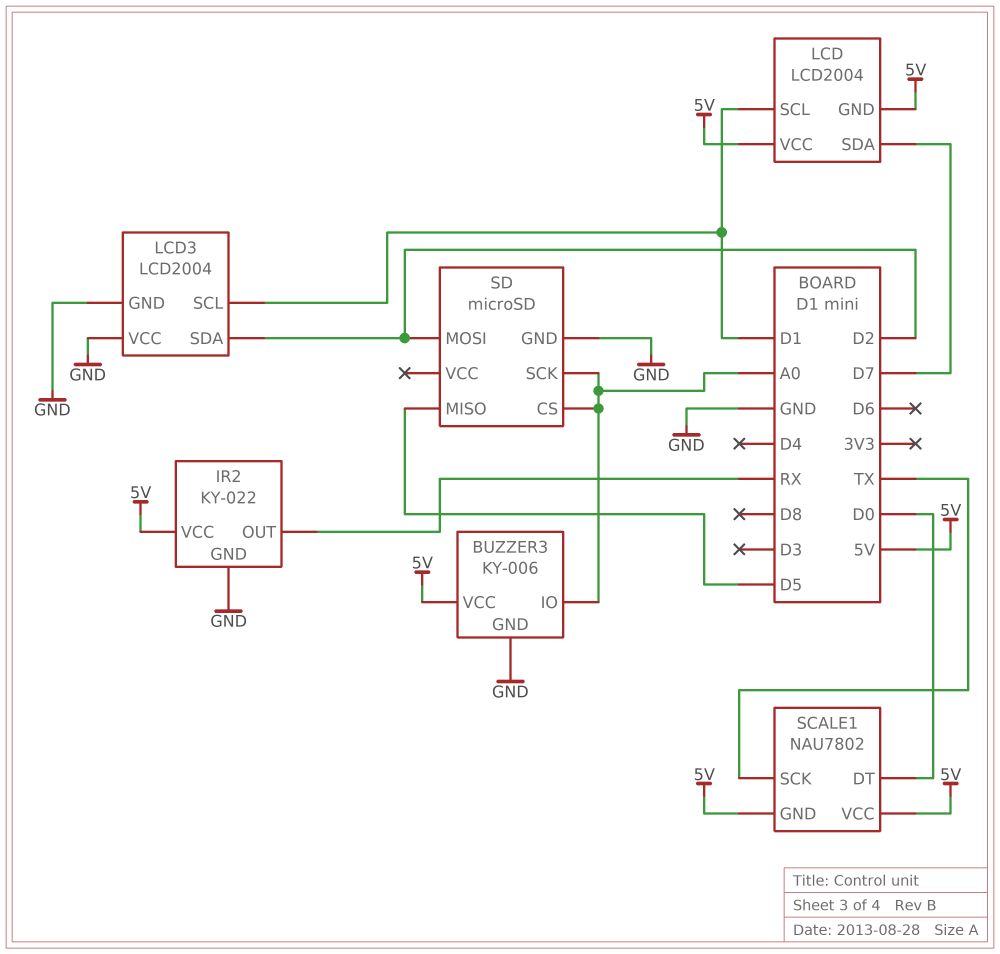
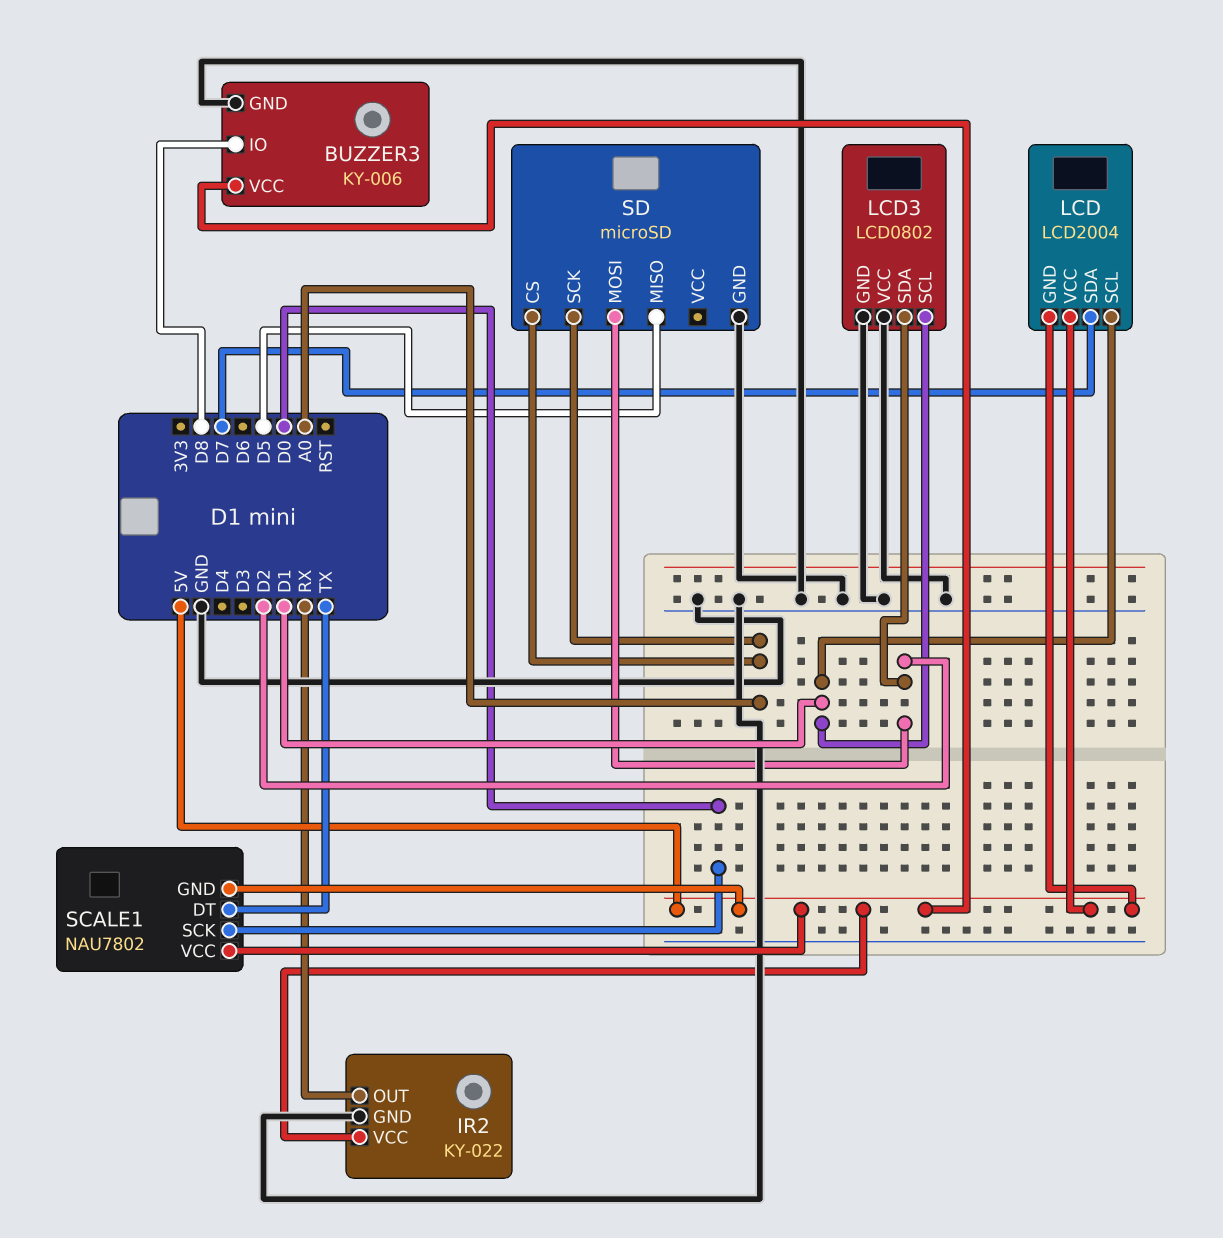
BUZZER3 pin IO: A0 -> D8
LCD3: LCD2004 -> LCD0802
SCALE1 pin DT: D0 -> TX
SCALE1 pin SCK: TX -> D0

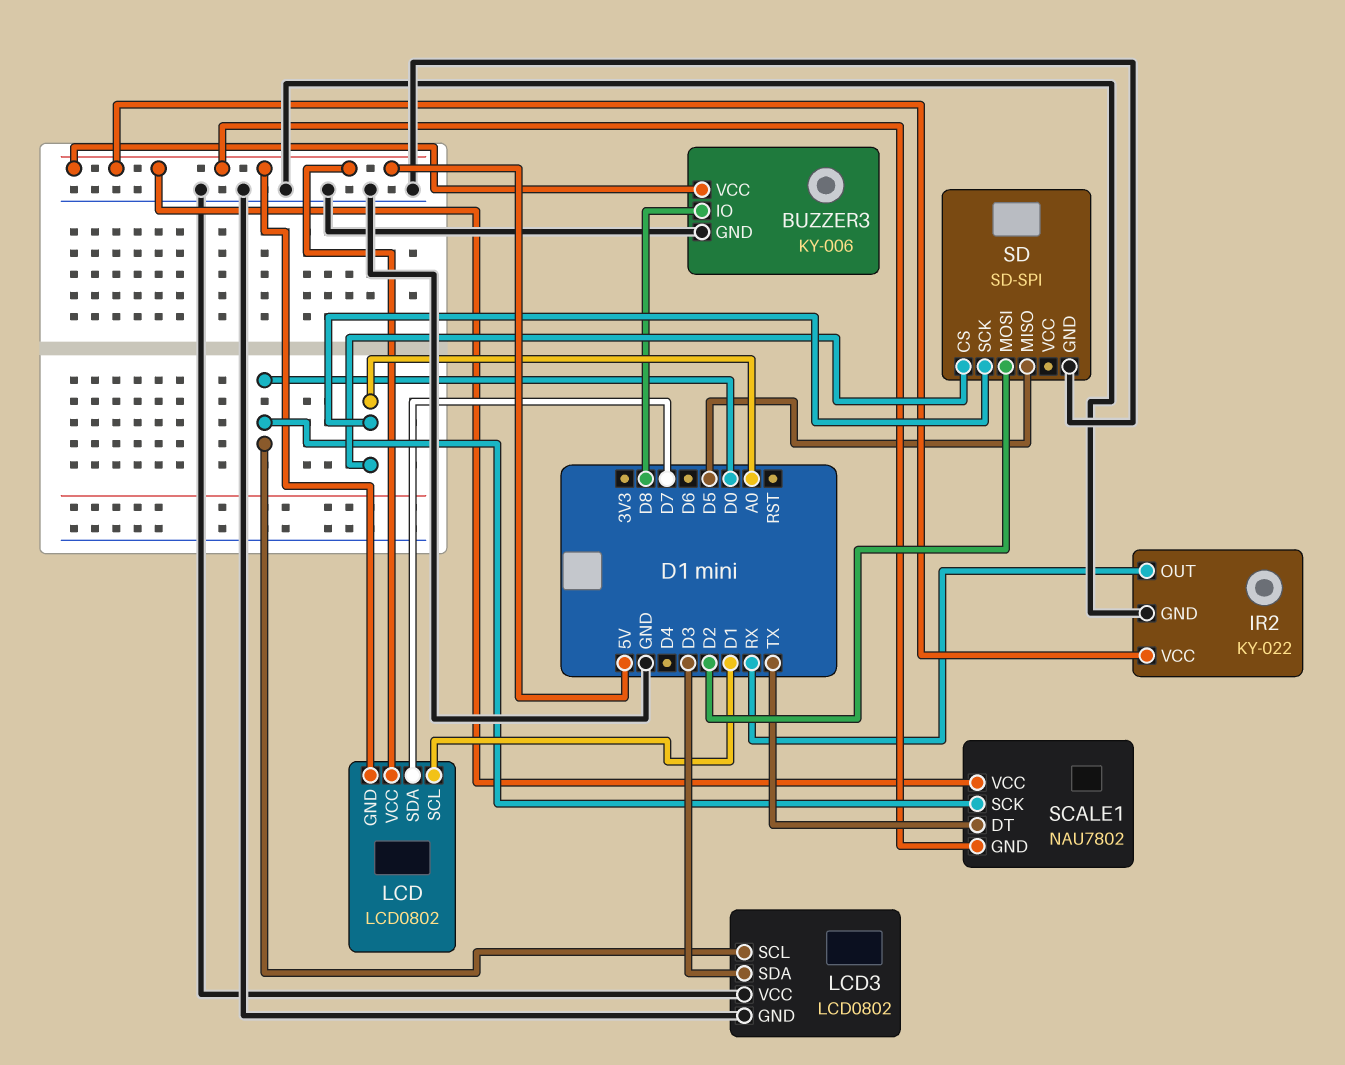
LCD: LCD2004 -> LCD0802
LCD3 pin SCL: D1 -> D0
LCD3 pin SDA: D2 -> D3
SD: microSD -> SD-SPI

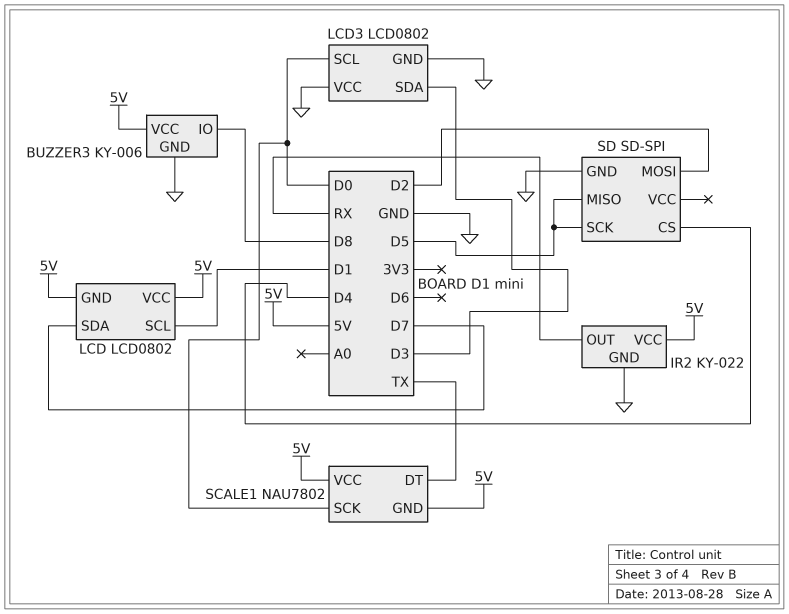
SD pin CS: A0 -> D4
SD pin SCK: A0 -> D5

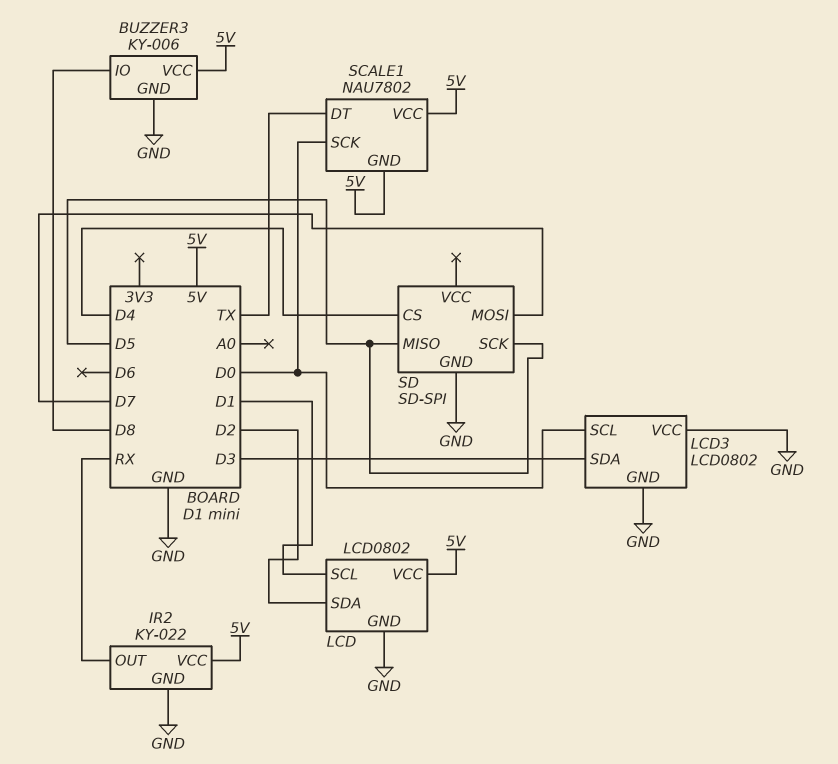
LCD pin GND: 5V -> GND
LCD pin SDA: D7 -> D2
SD pin MOSI: D2 -> D7

